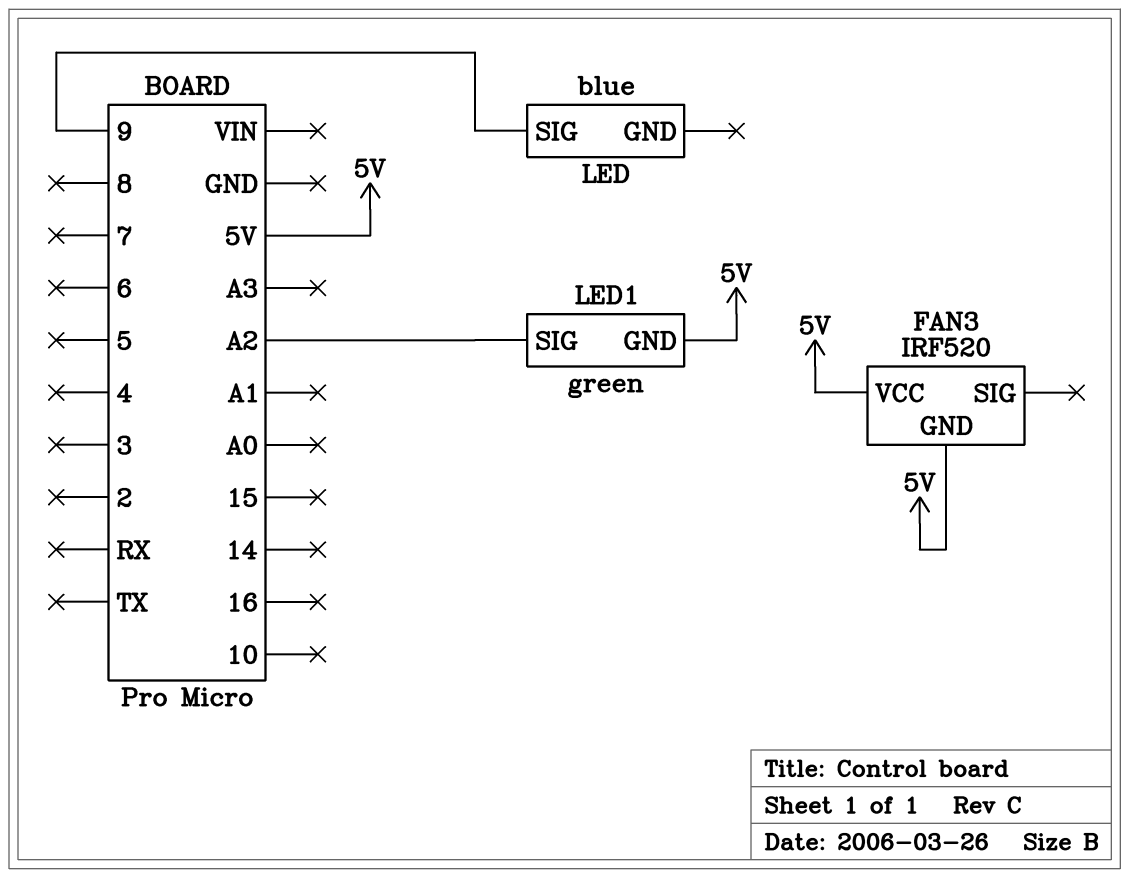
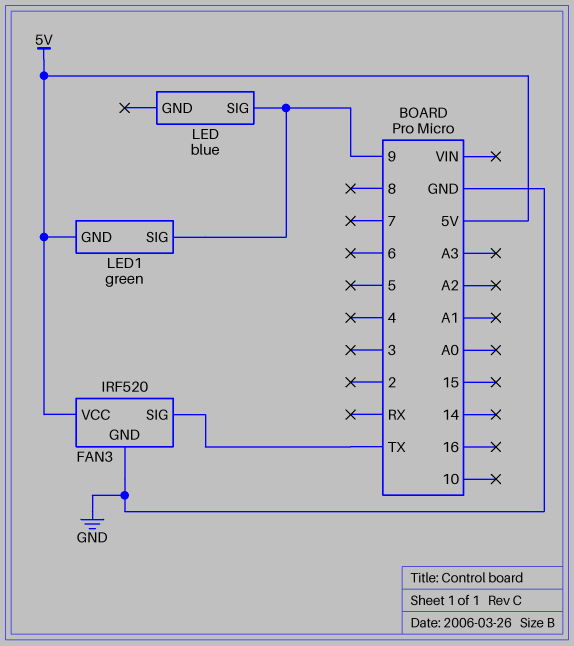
FAN3 pin GND: 5V -> GND
FAN3 pin SIG: none -> TX
LED1 pin SIG: A2 -> 9

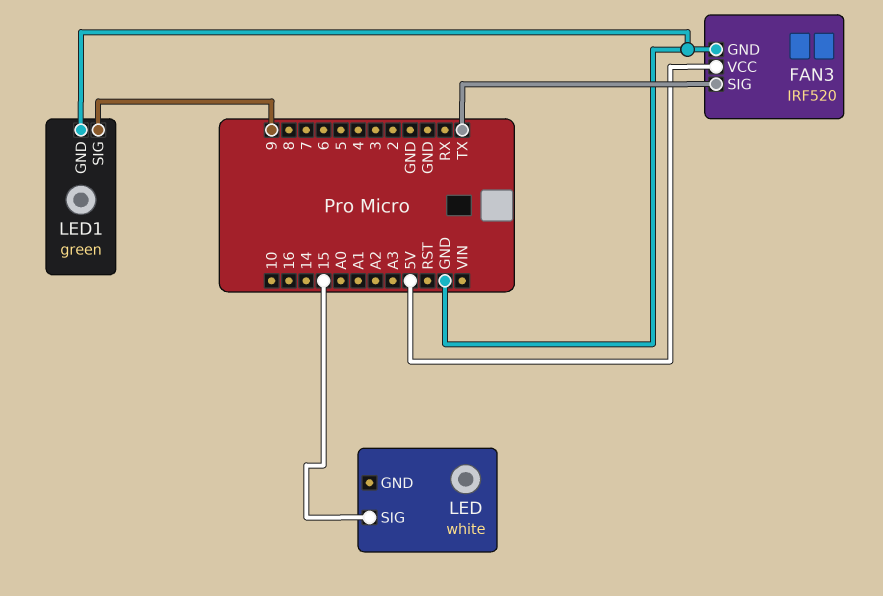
LED: blue -> white
LED pin SIG: 9 -> 15
LED1 pin GND: 5V -> GND

